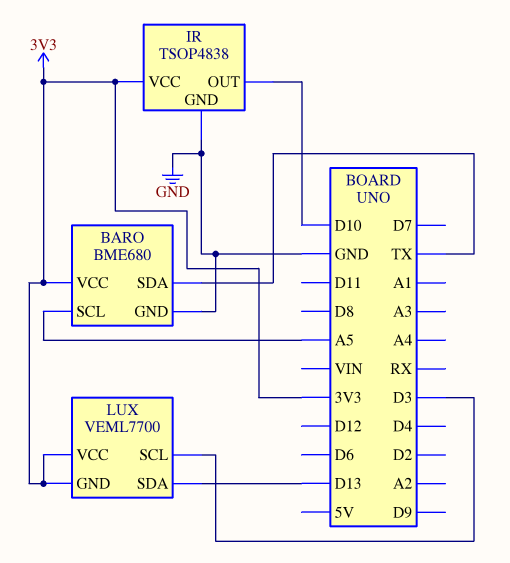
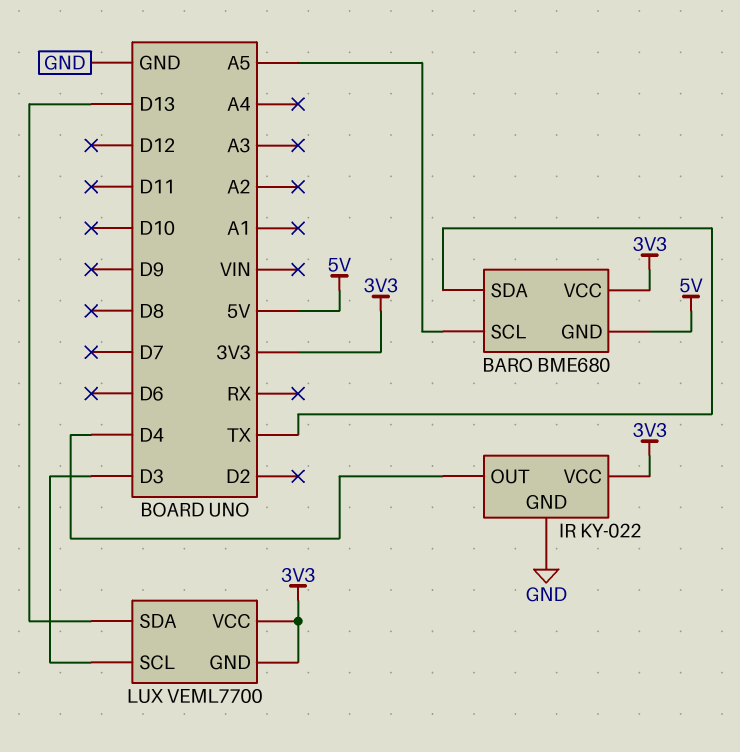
BARO pin GND: GND -> 5V
IR: TSOP4838 -> KY-022
IR pin OUT: D10 -> D4

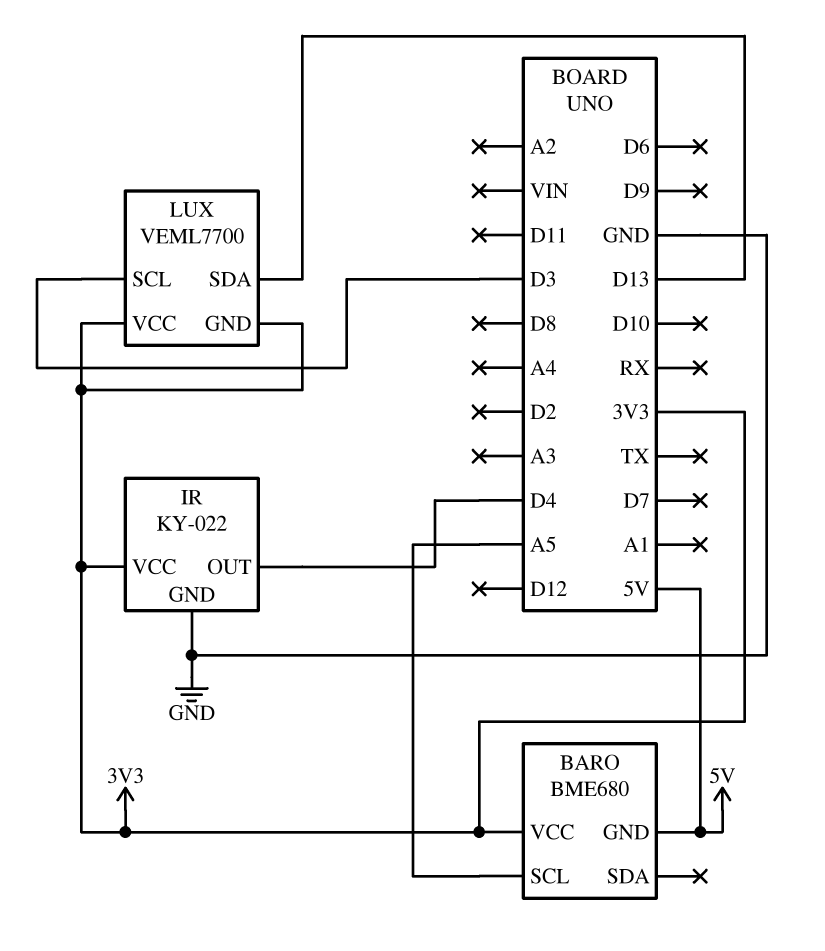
BARO pin SDA: TX -> none

